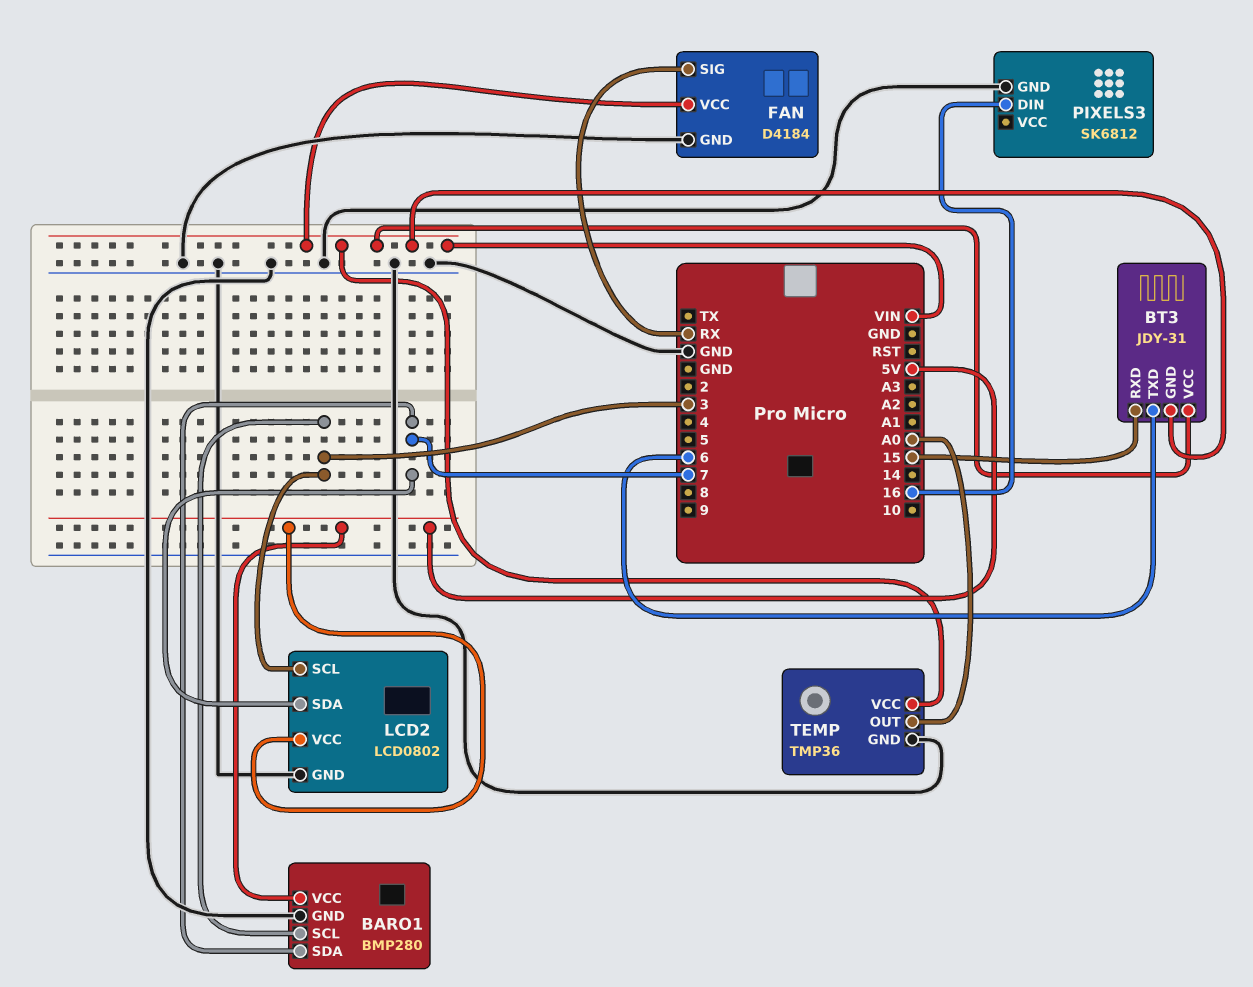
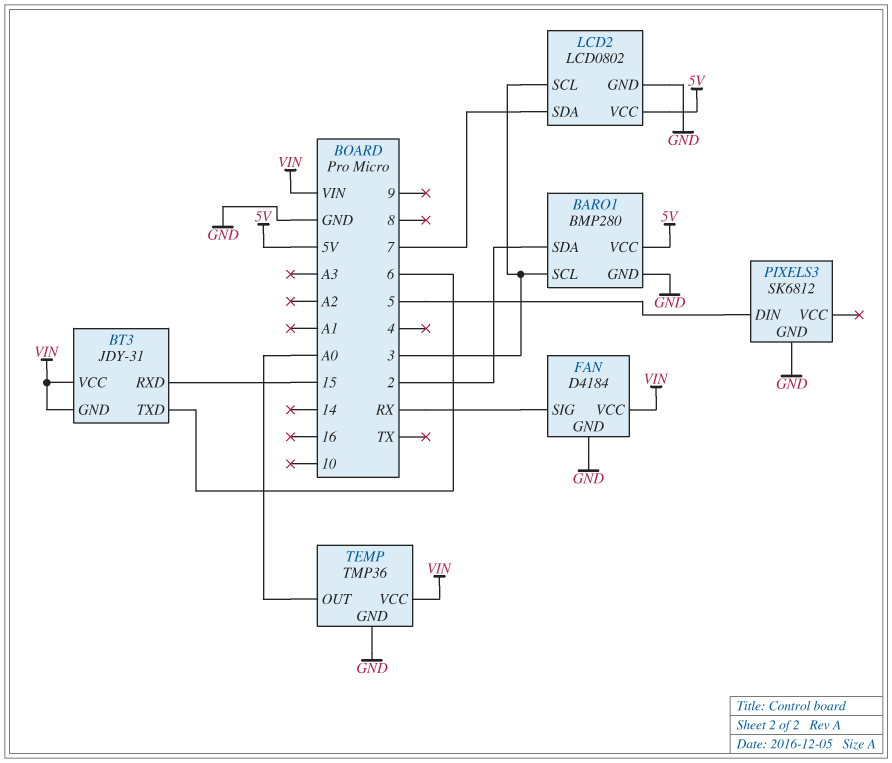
BARO1 pin SDA: 7 -> 2
PIXELS3 pin DIN: 16 -> 5

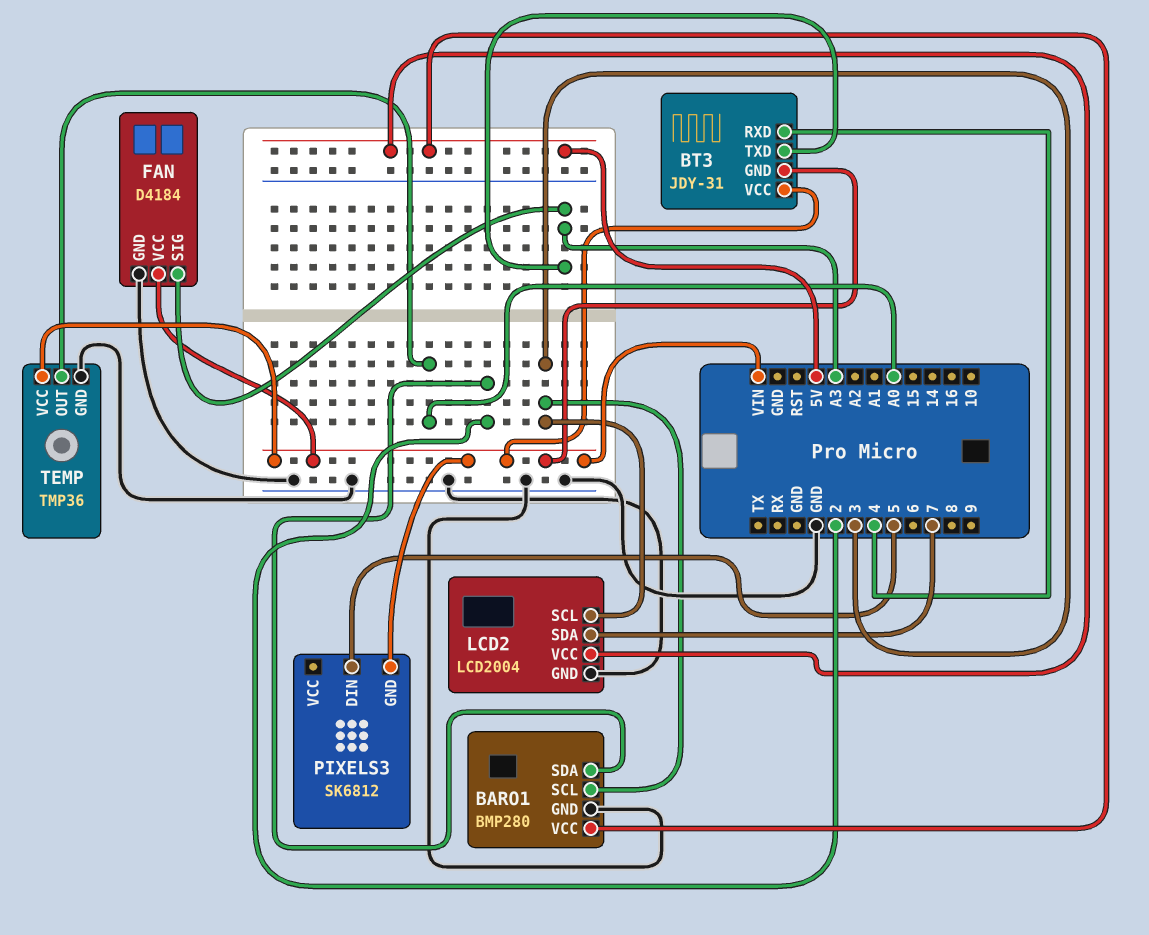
BT3 pin RXD: 15 -> 4
BT3 pin TXD: 6 -> A3
FAN pin SIG: RX -> A3
LCD2: LCD0802 -> LCD2004
PIXELS3 pin GND: GND -> VIN

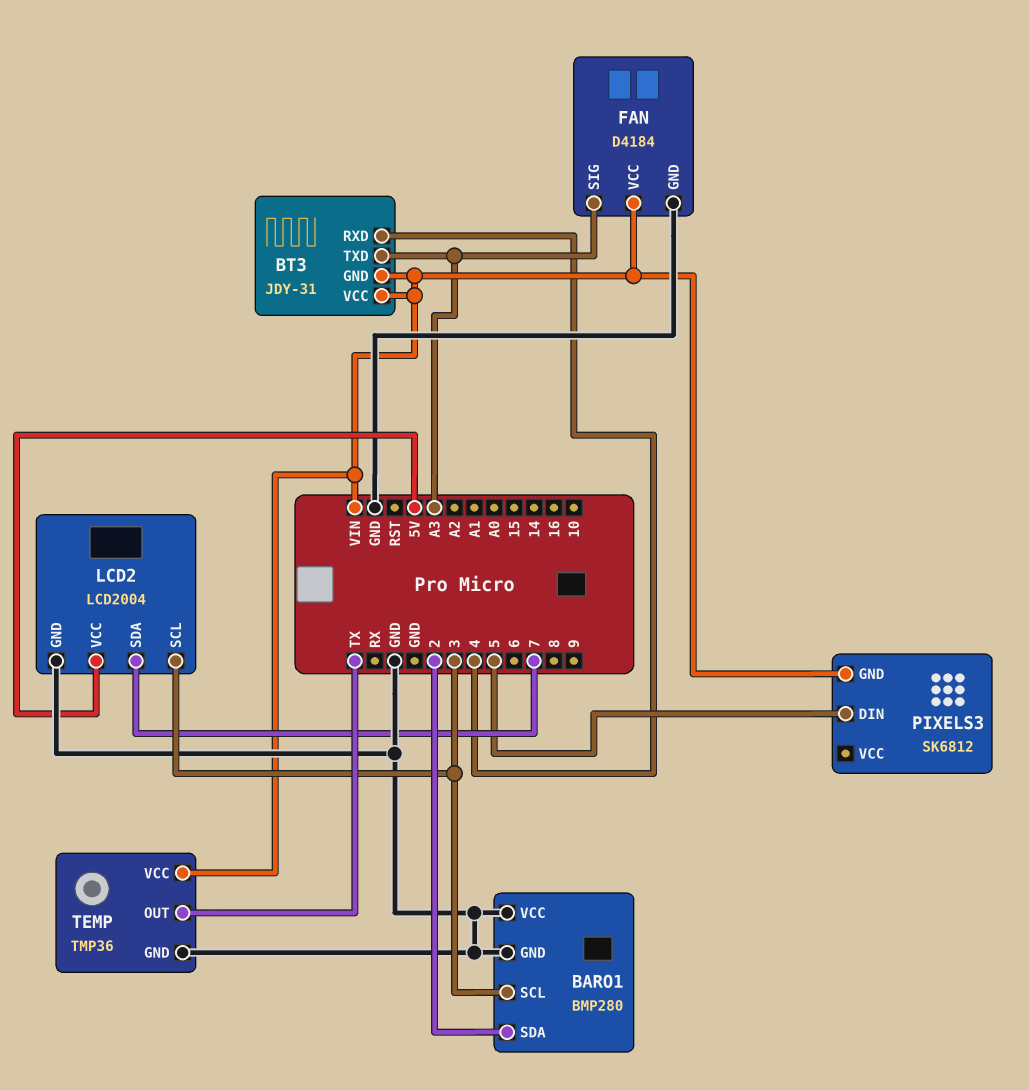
BARO1 pin VCC: 5V -> GND
TEMP pin OUT: A0 -> TX

